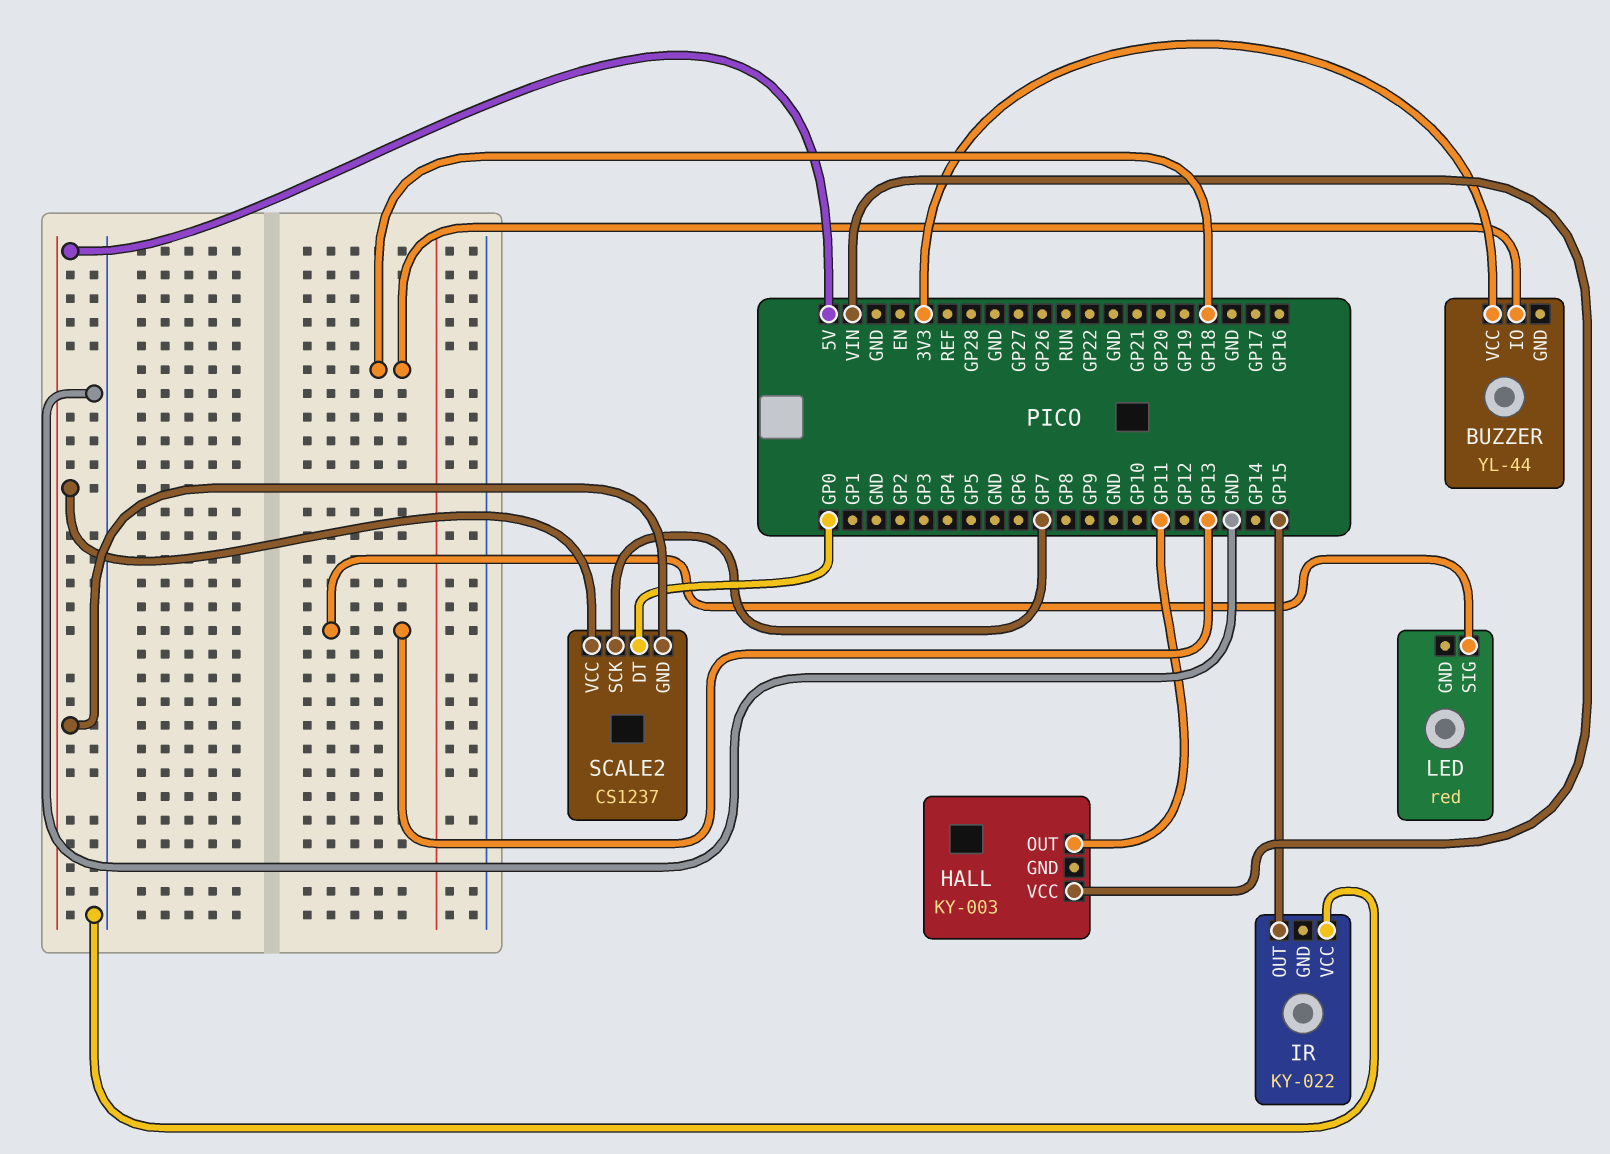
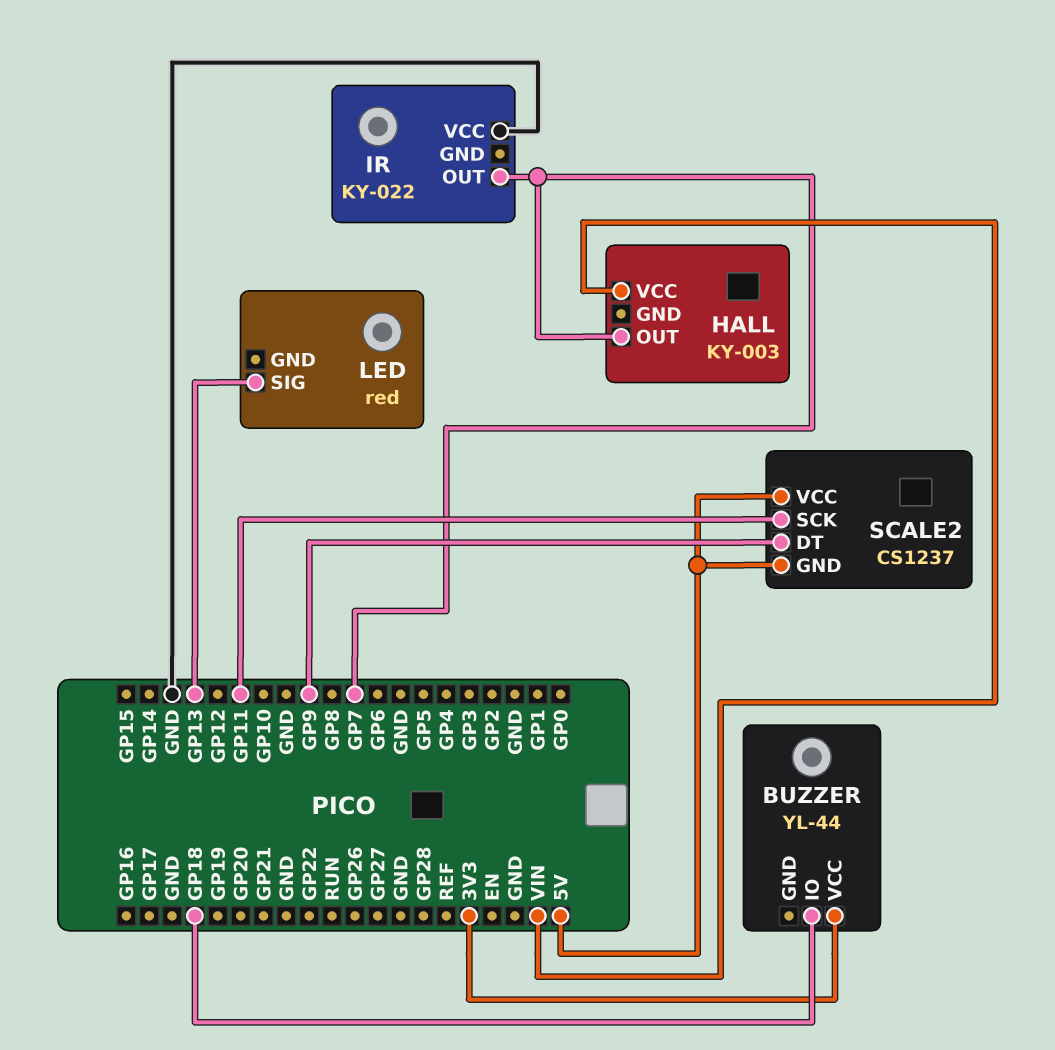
HALL pin OUT: GP11 -> GP7
IR pin OUT: GP15 -> GP7
SCALE2 pin DT: GP0 -> GP9
SCALE2 pin SCK: GP7 -> GP11

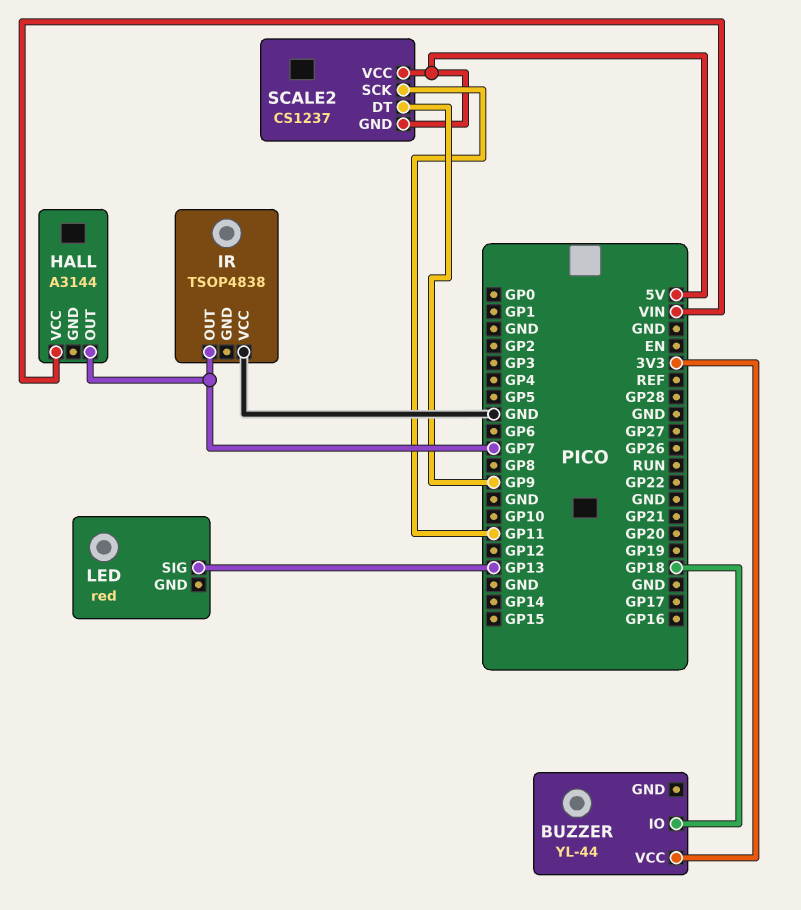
HALL: KY-003 -> A3144
IR: KY-022 -> TSOP4838

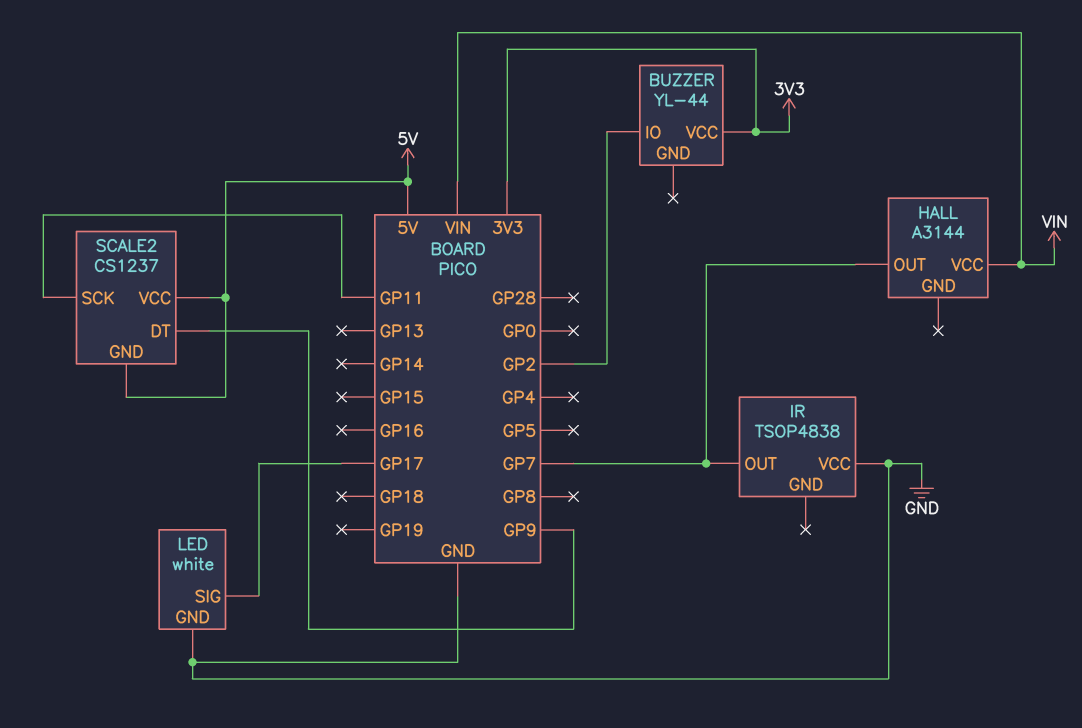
BUZZER pin IO: GP18 -> GP2
LED: red -> white
LED pin GND: none -> GND
LED pin SIG: GP13 -> GP17

